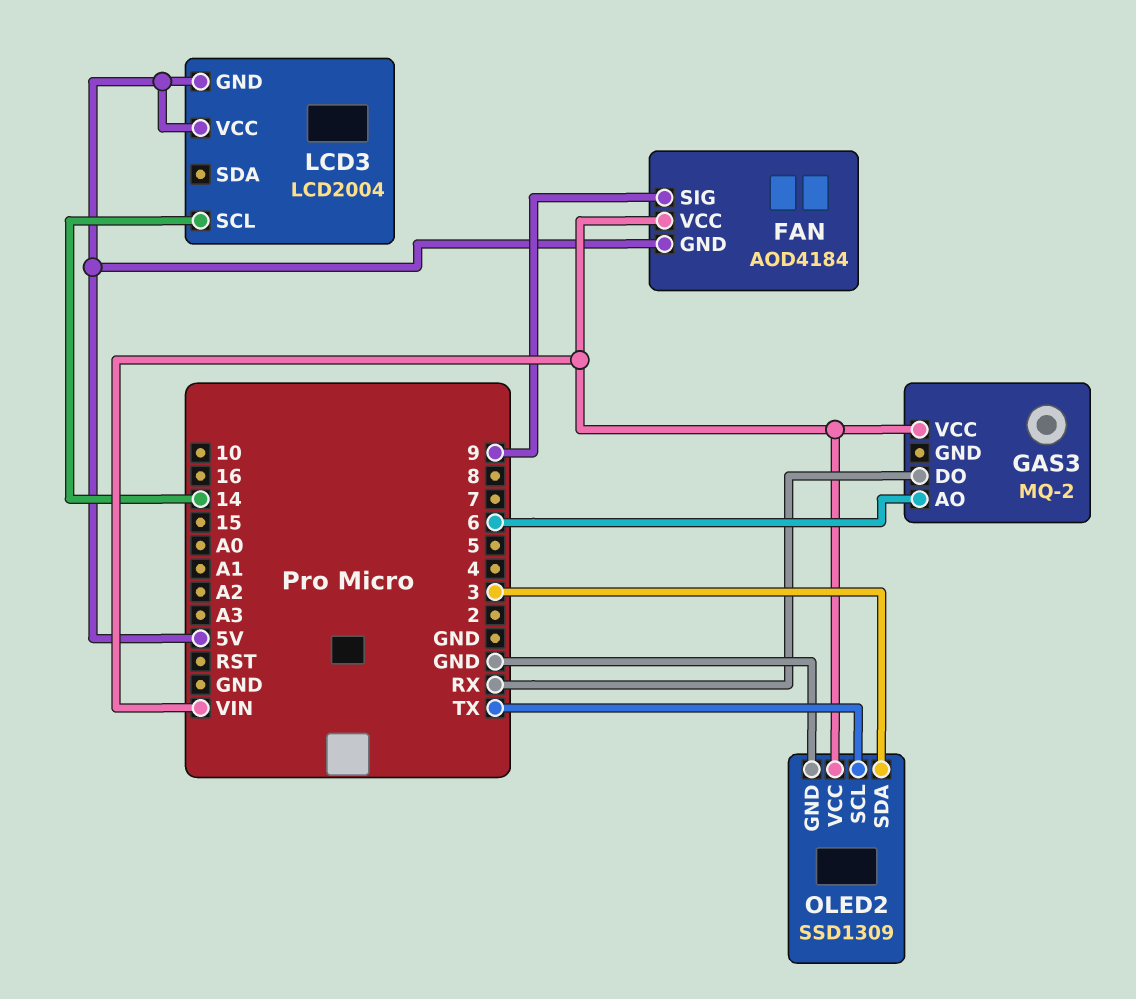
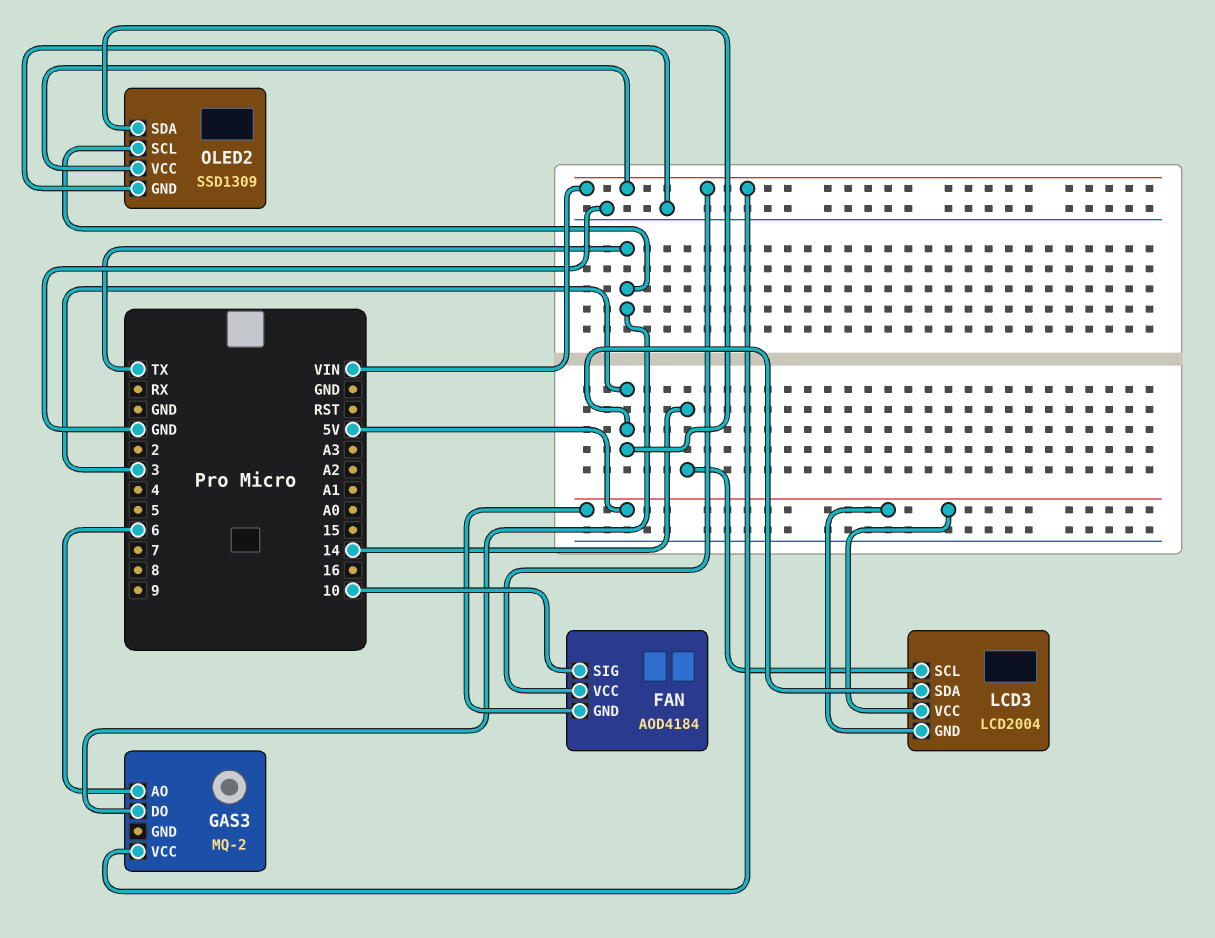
FAN pin SIG: 9 -> 10
GAS3 pin DO: RX -> TX
LCD3 pin SDA: none -> 3

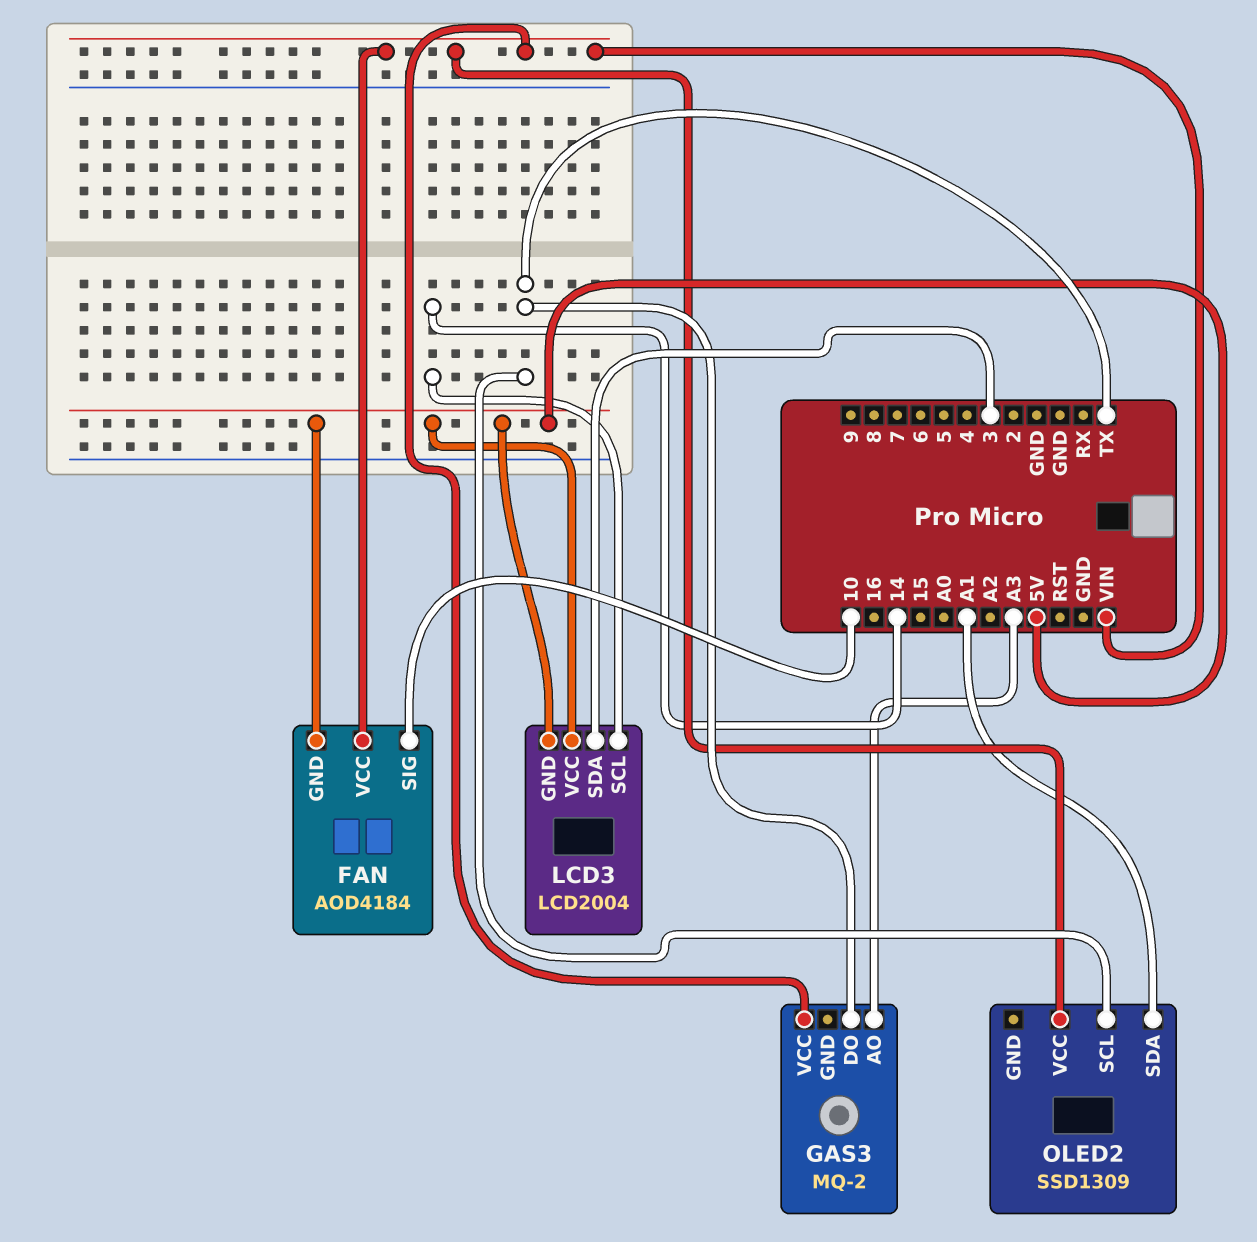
GAS3 pin AO: 6 -> A3
OLED2 pin GND: GND -> none
OLED2 pin SDA: 3 -> A1

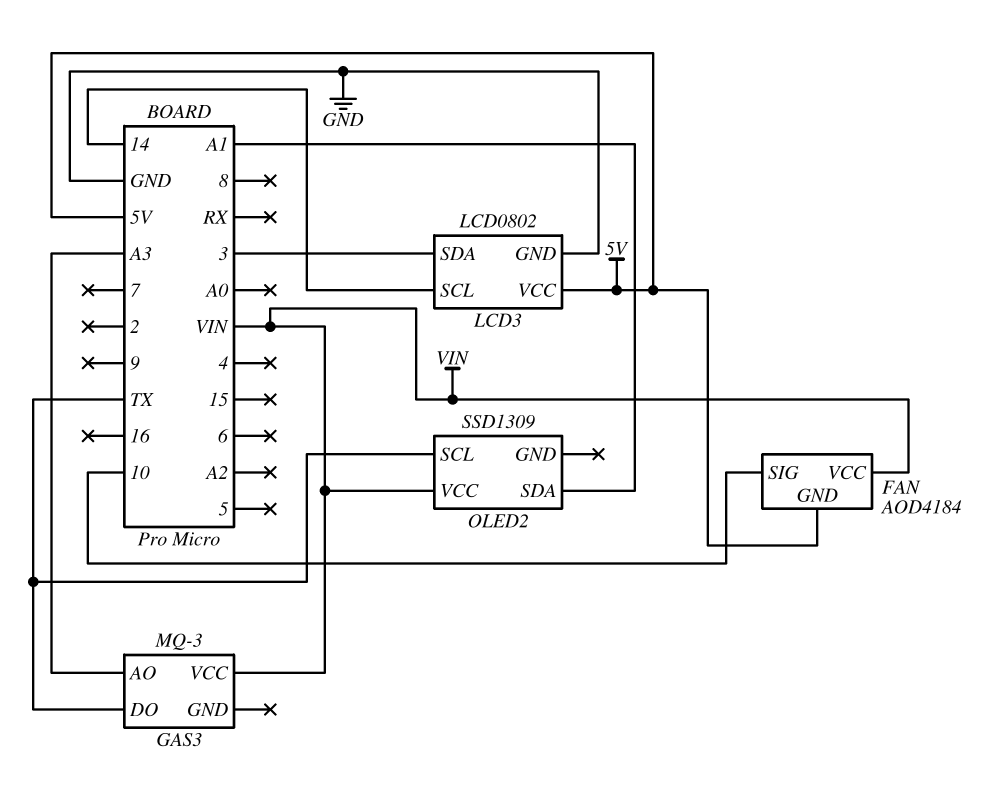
GAS3: MQ-2 -> MQ-3
LCD3: LCD2004 -> LCD0802
LCD3 pin GND: 5V -> GND

